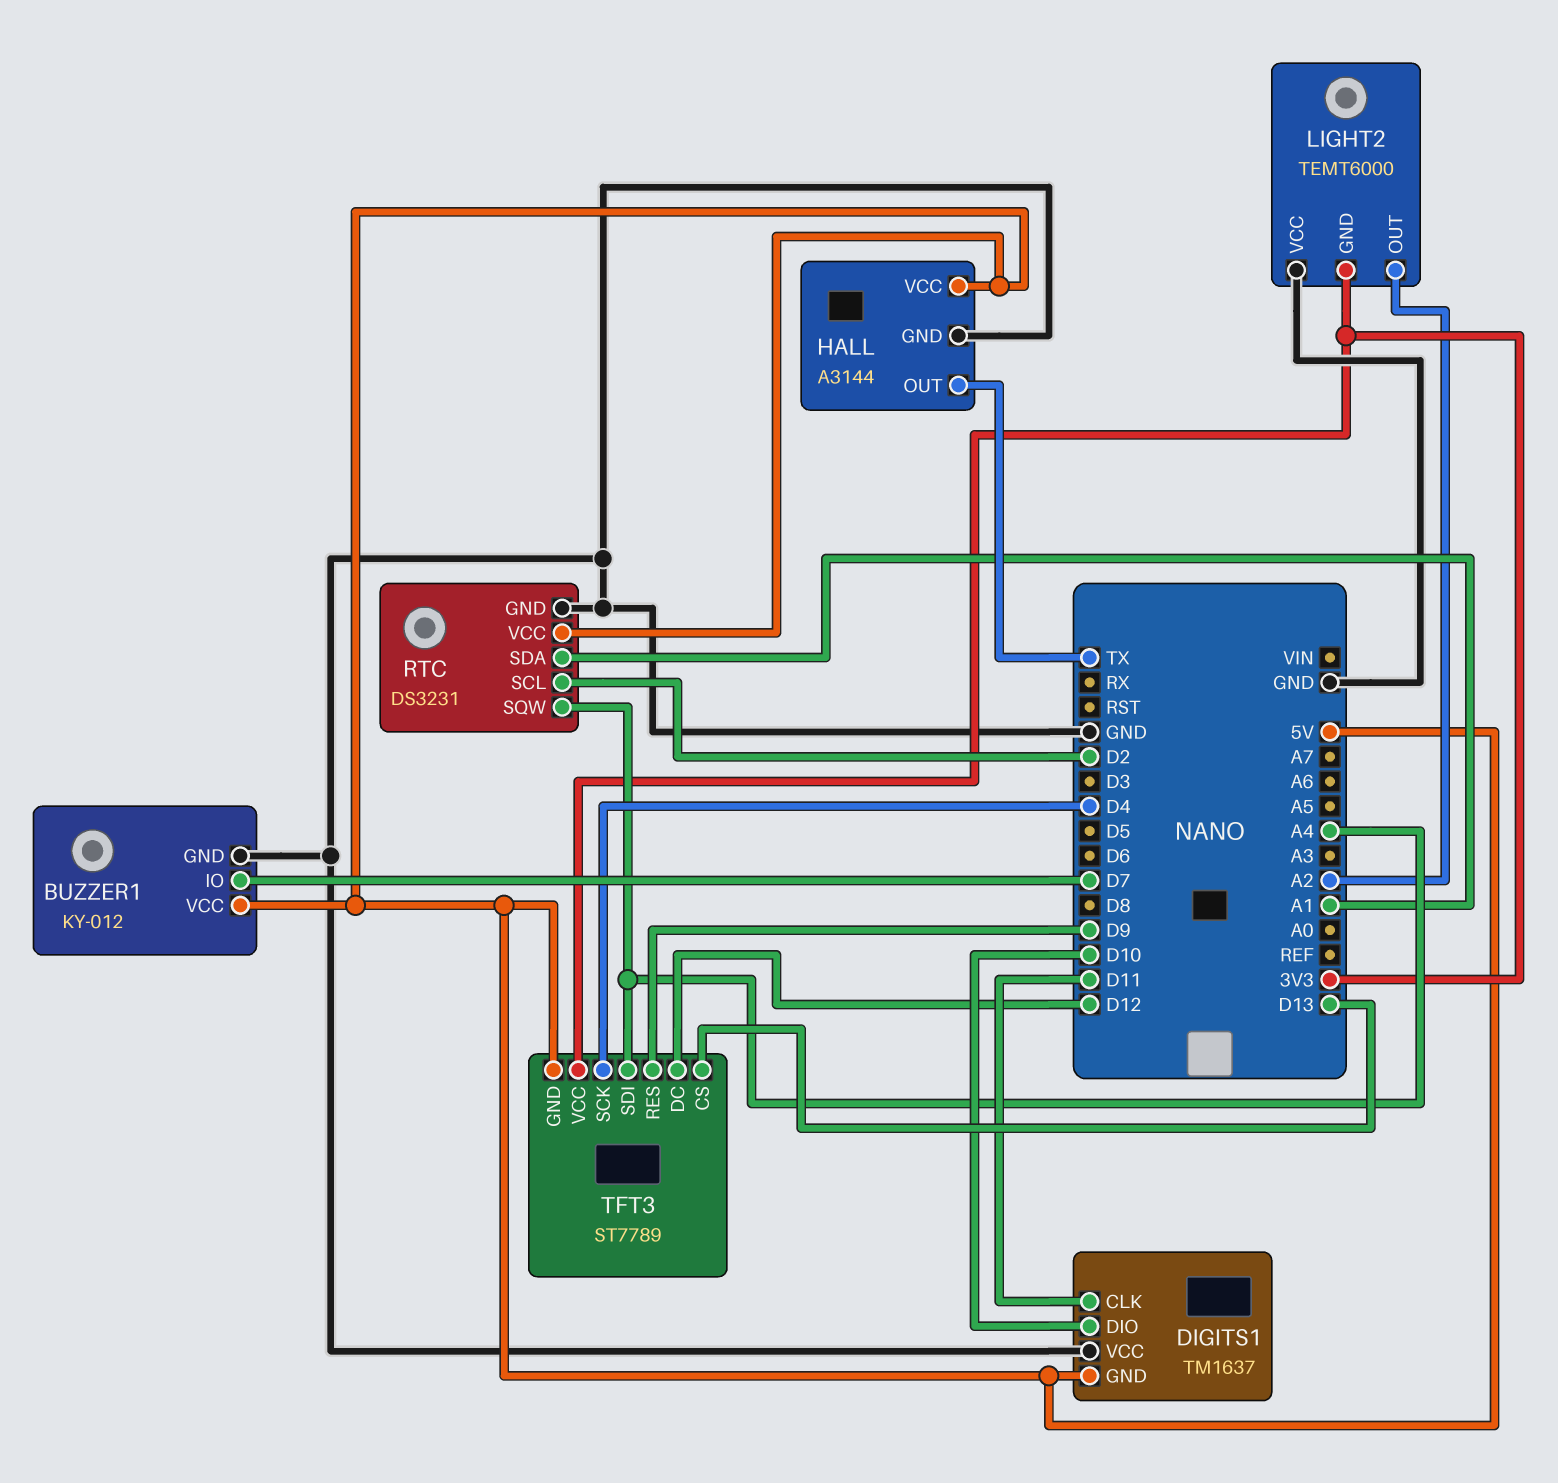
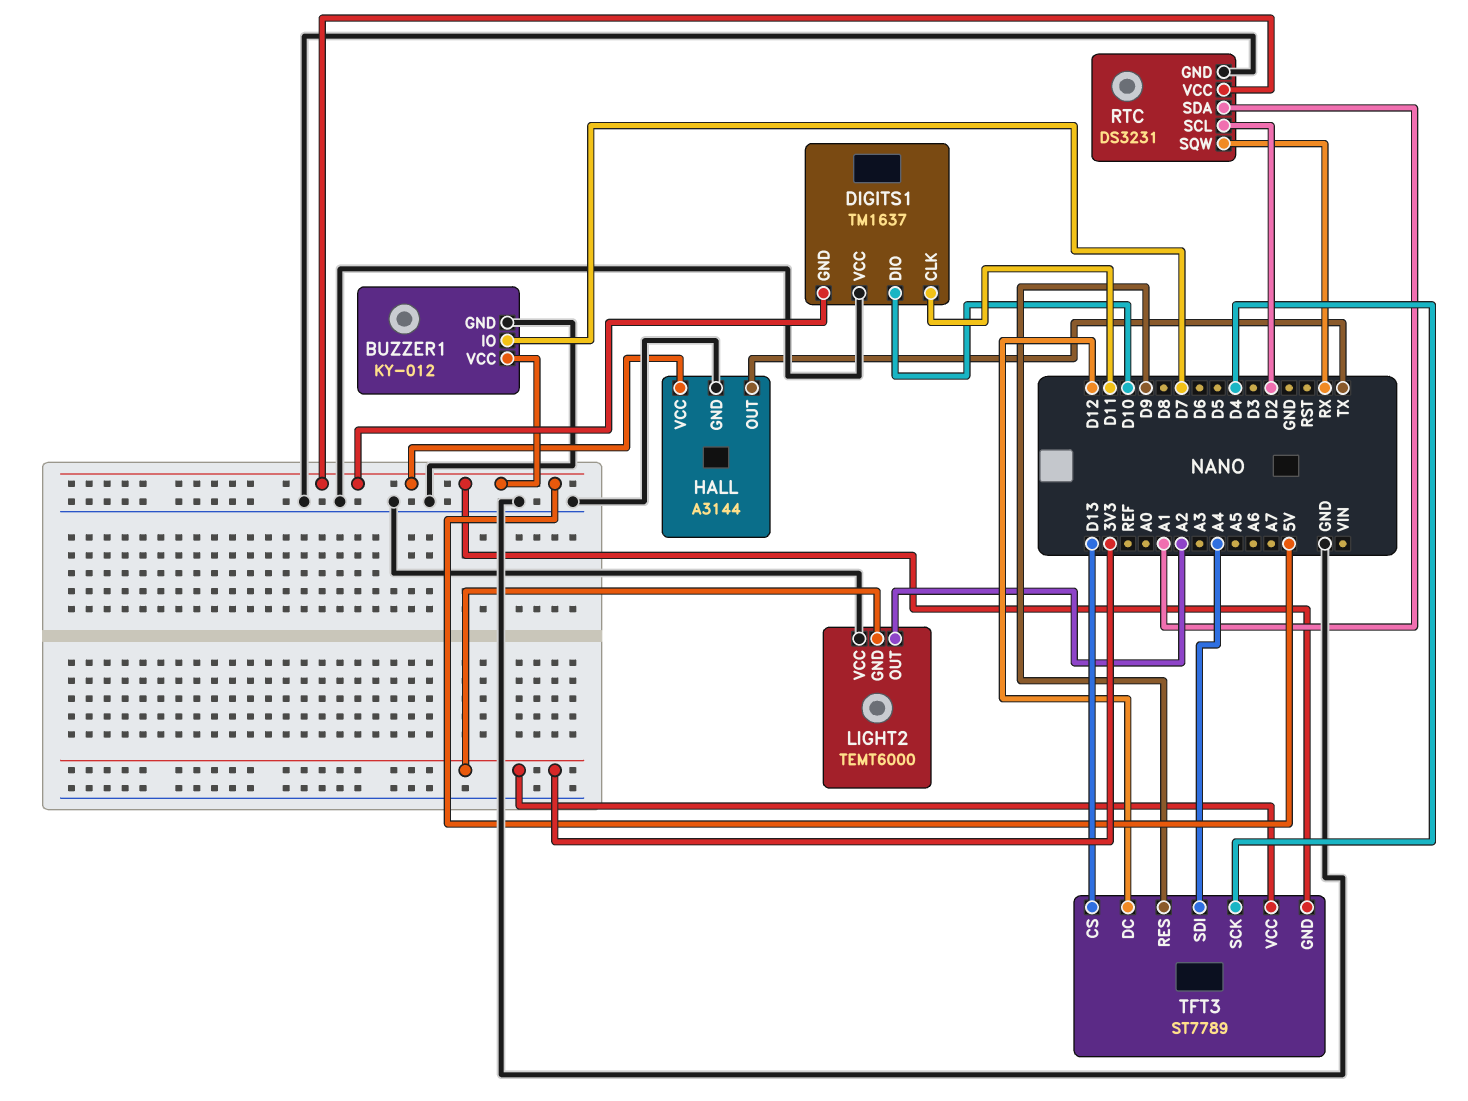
RTC pin SQW: A4 -> RX

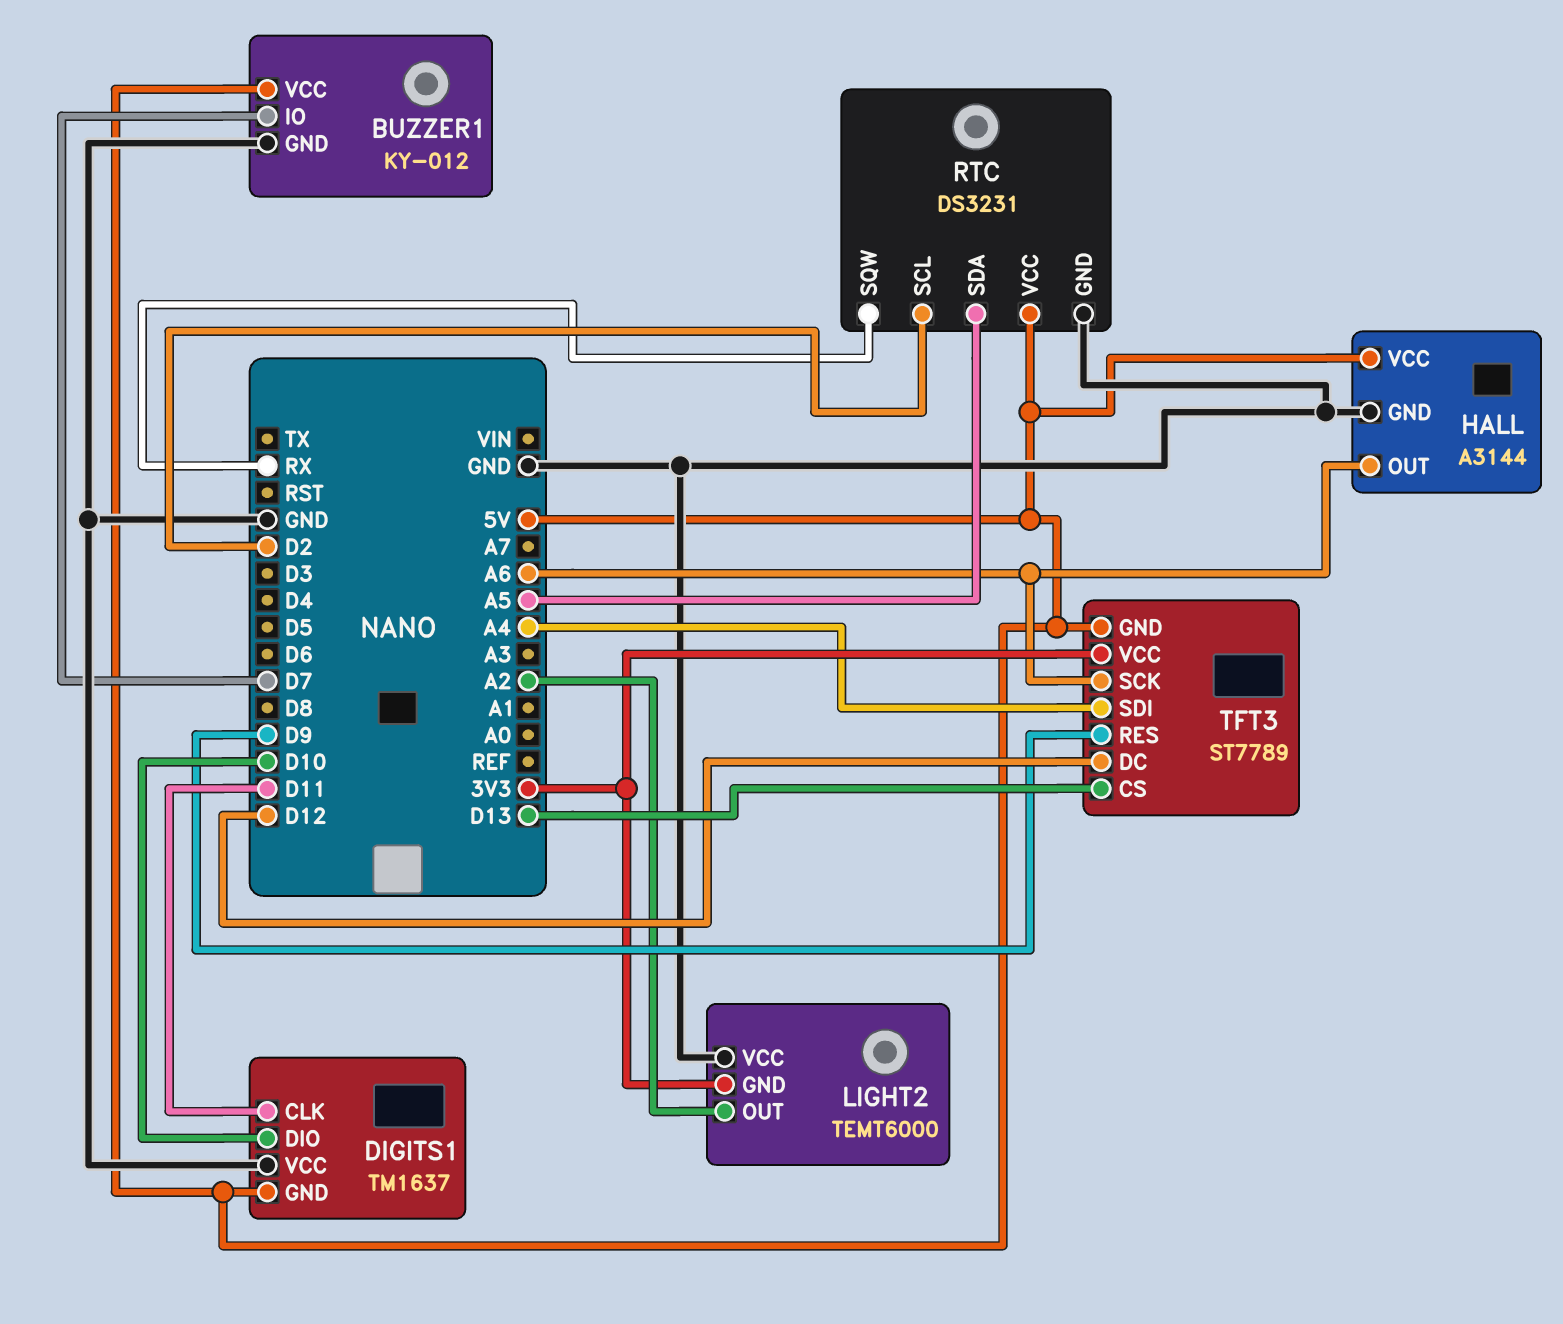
HALL pin OUT: TX -> A6
RTC pin SDA: A1 -> A5
TFT3 pin SCK: D4 -> A6

